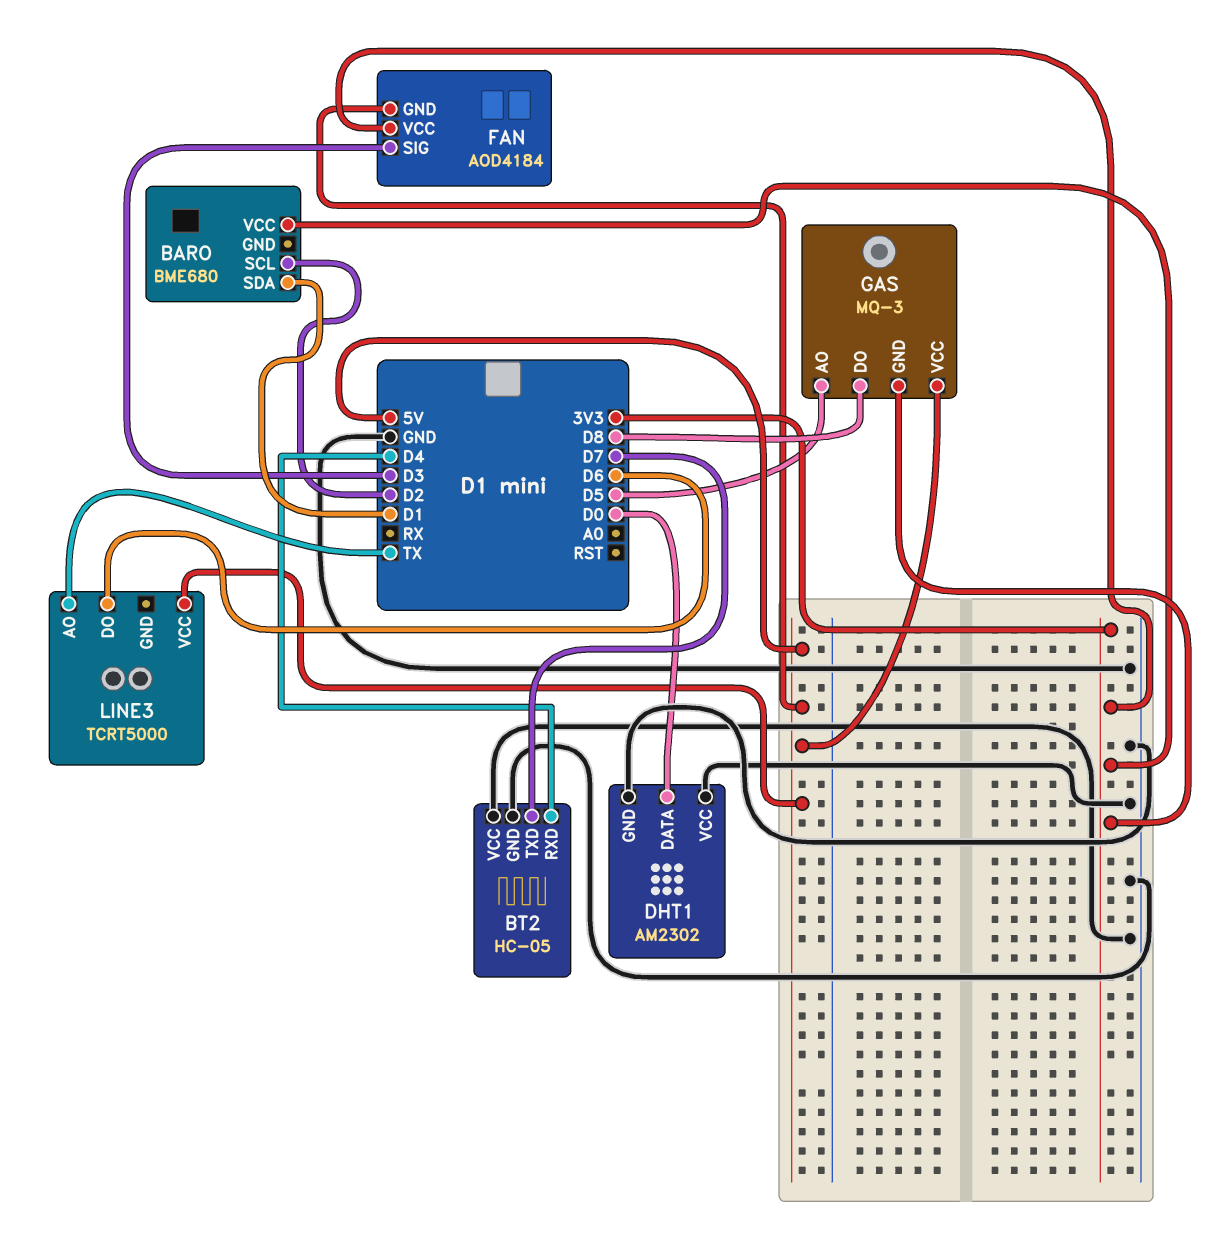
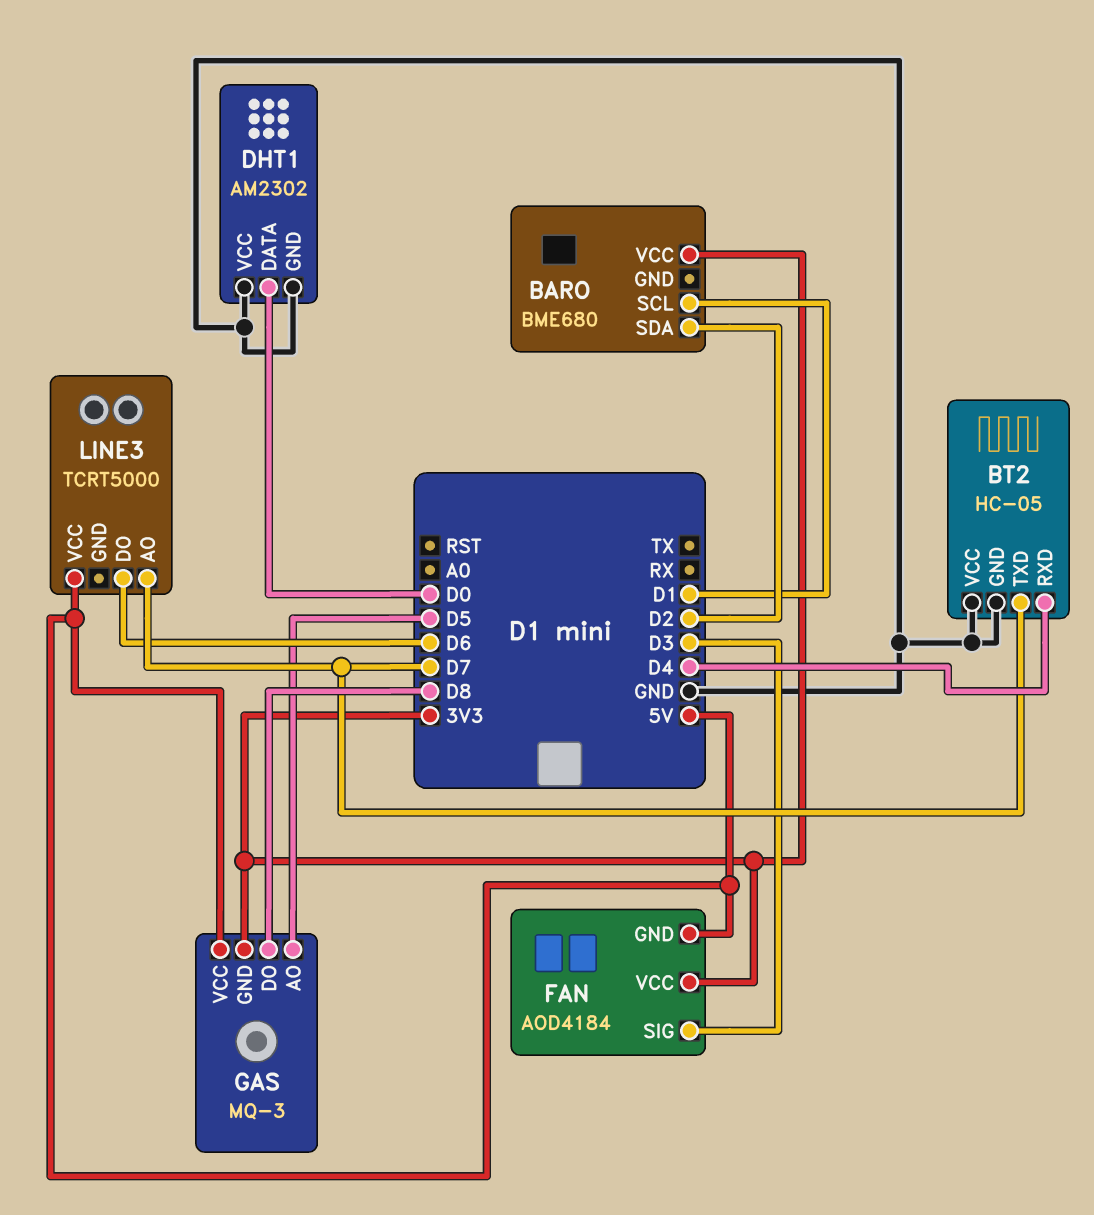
BARO pin SCL: D2 -> D1
BARO pin SDA: D1 -> D2
LINE3 pin AO: TX -> D7

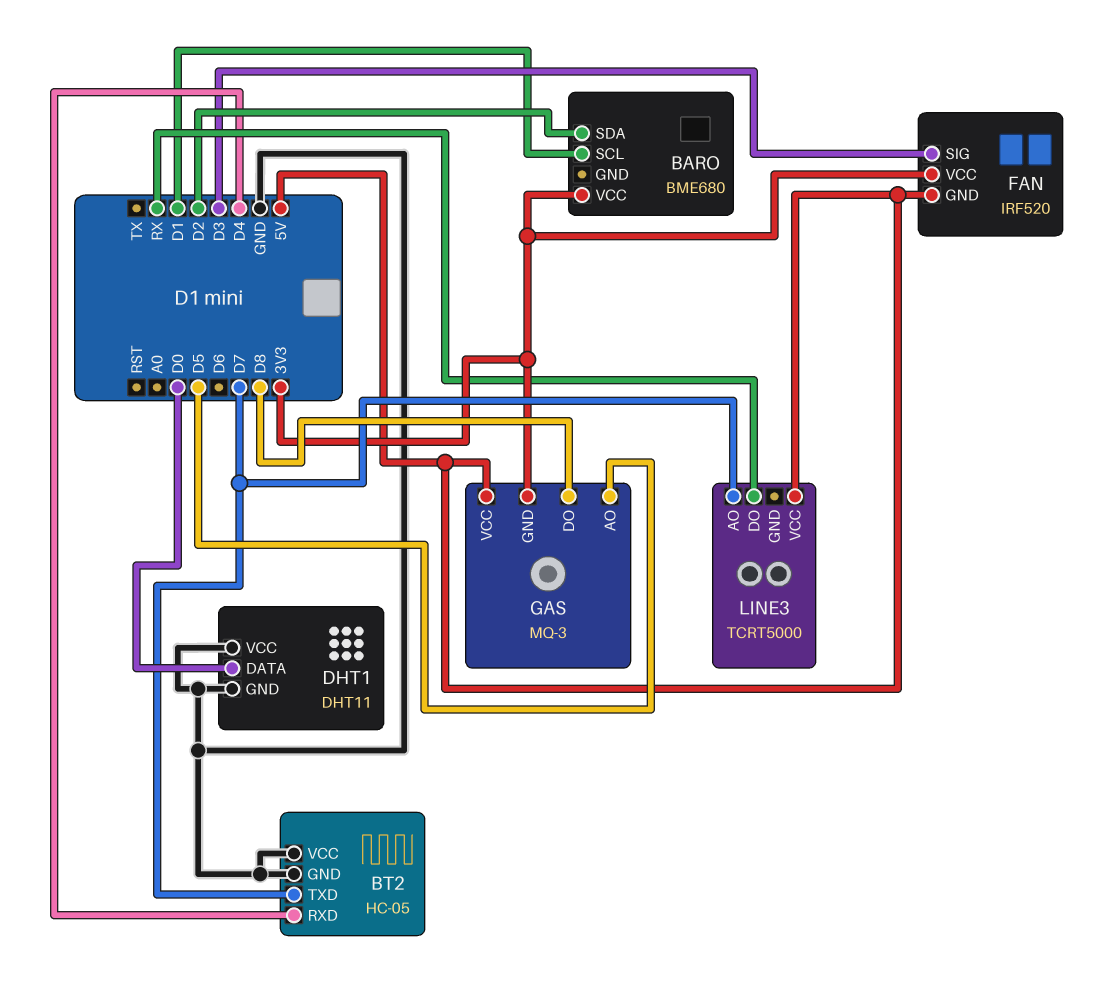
DHT1: AM2302 -> DHT11
FAN: AOD4184 -> IRF520
LINE3 pin DO: D6 -> RX

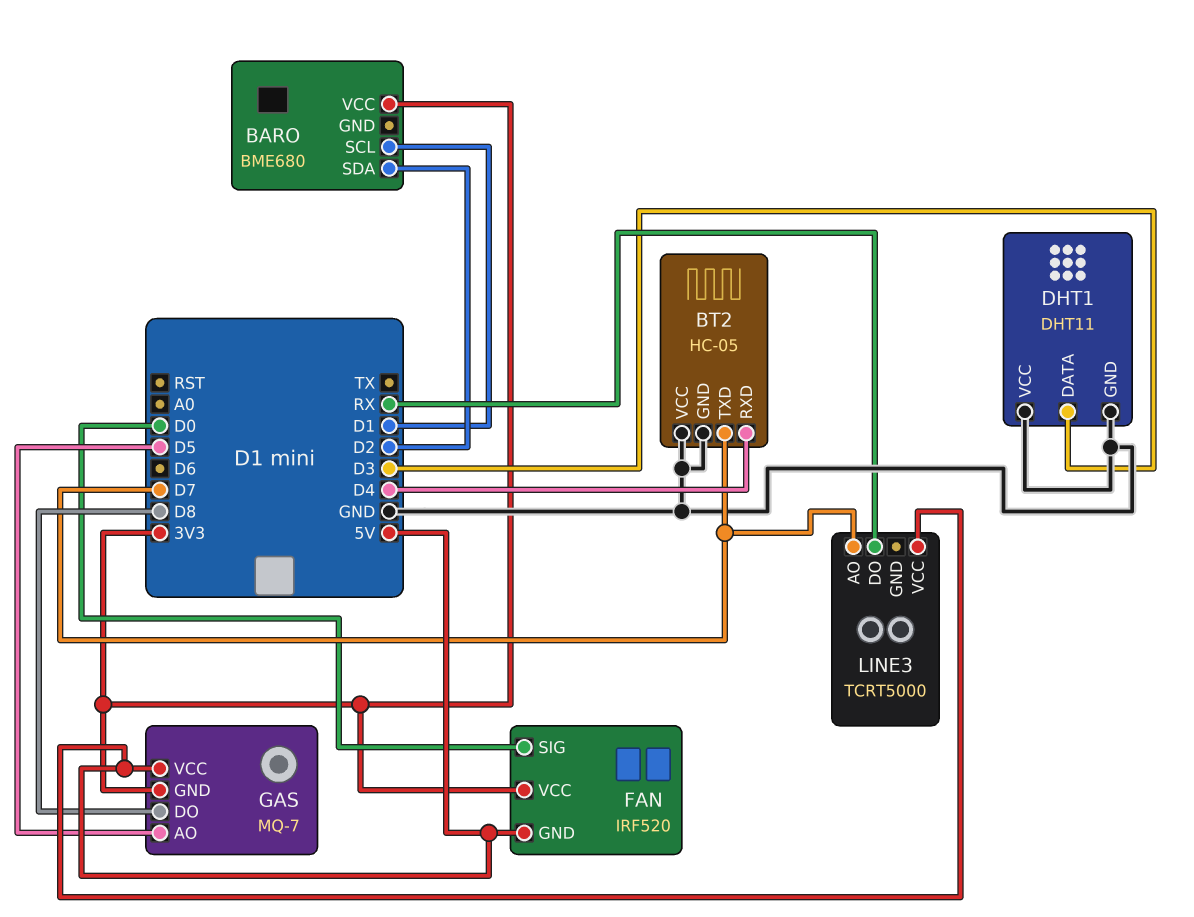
DHT1 pin DATA: D0 -> D3
FAN pin SIG: D3 -> D0
GAS: MQ-3 -> MQ-7

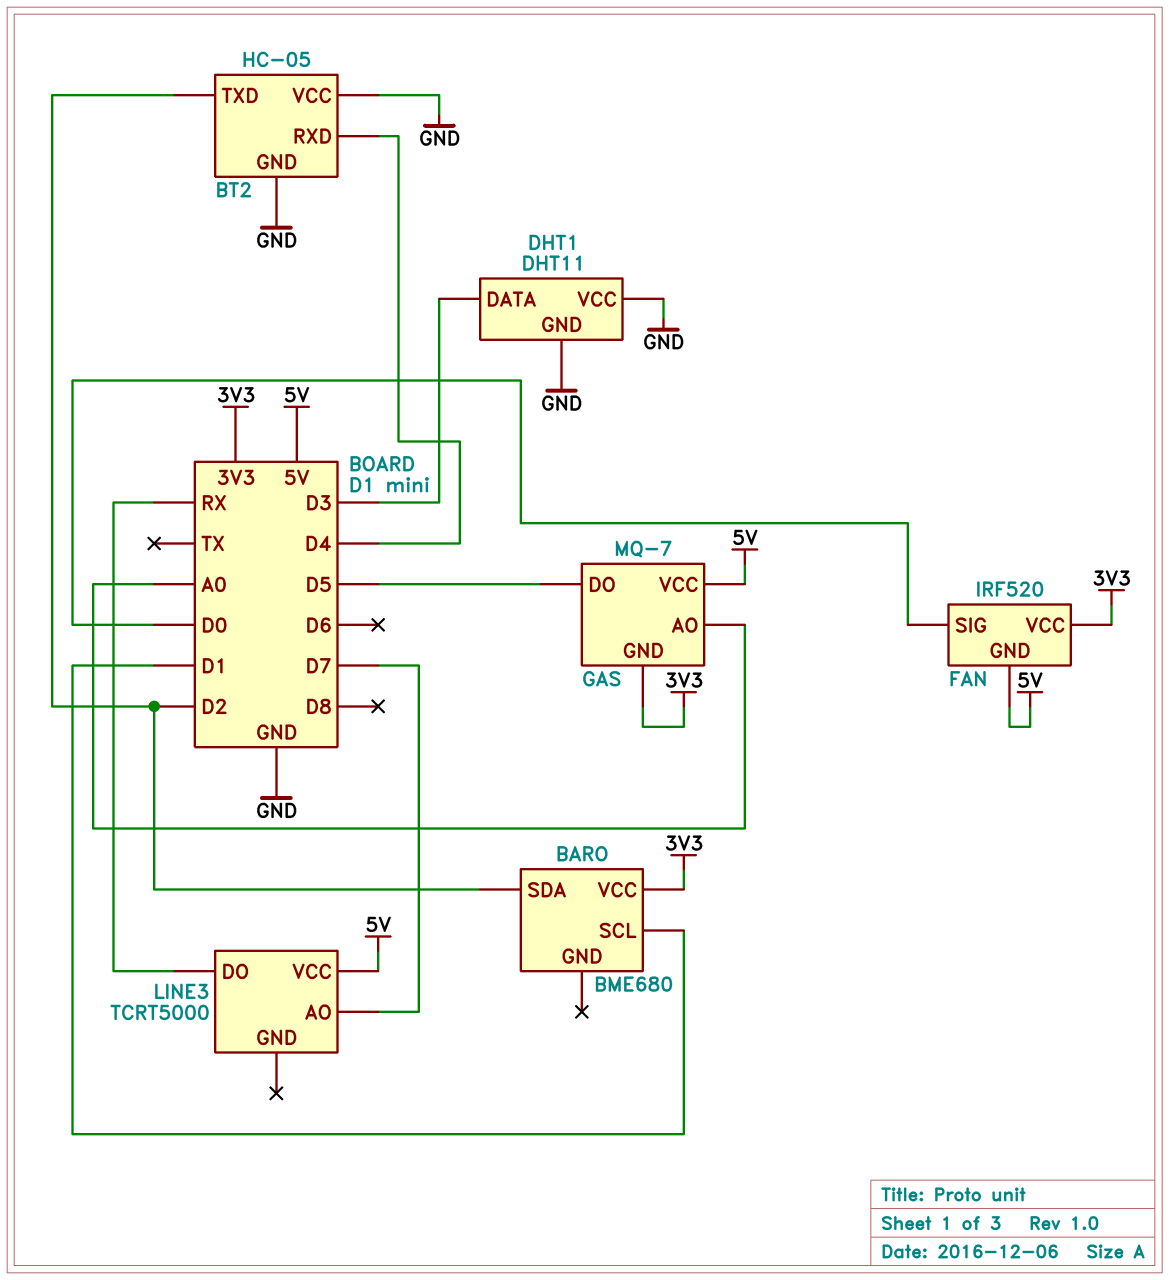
BT2 pin TXD: D7 -> D2
GAS pin AO: D5 -> A0
GAS pin DO: D8 -> D5

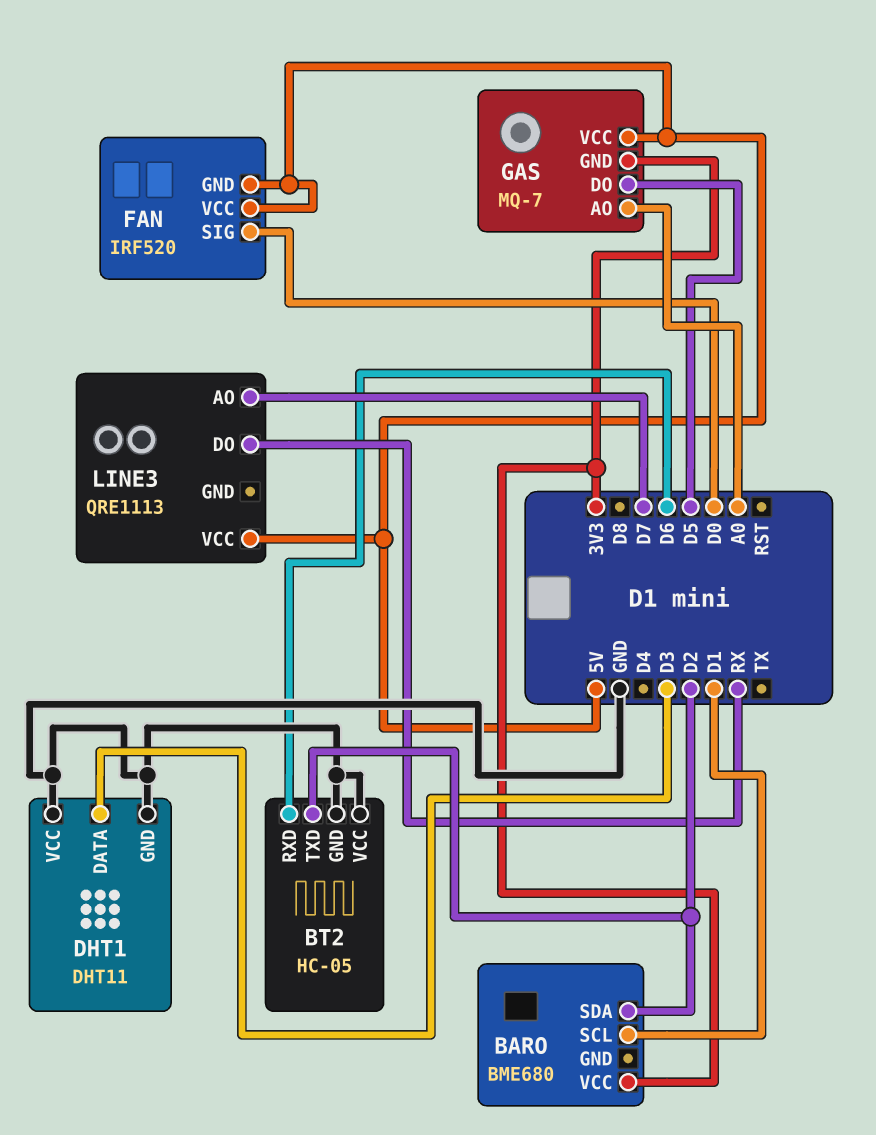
BT2 pin RXD: D4 -> D6
FAN pin VCC: 3V3 -> 5V
LINE3: TCRT5000 -> QRE1113

